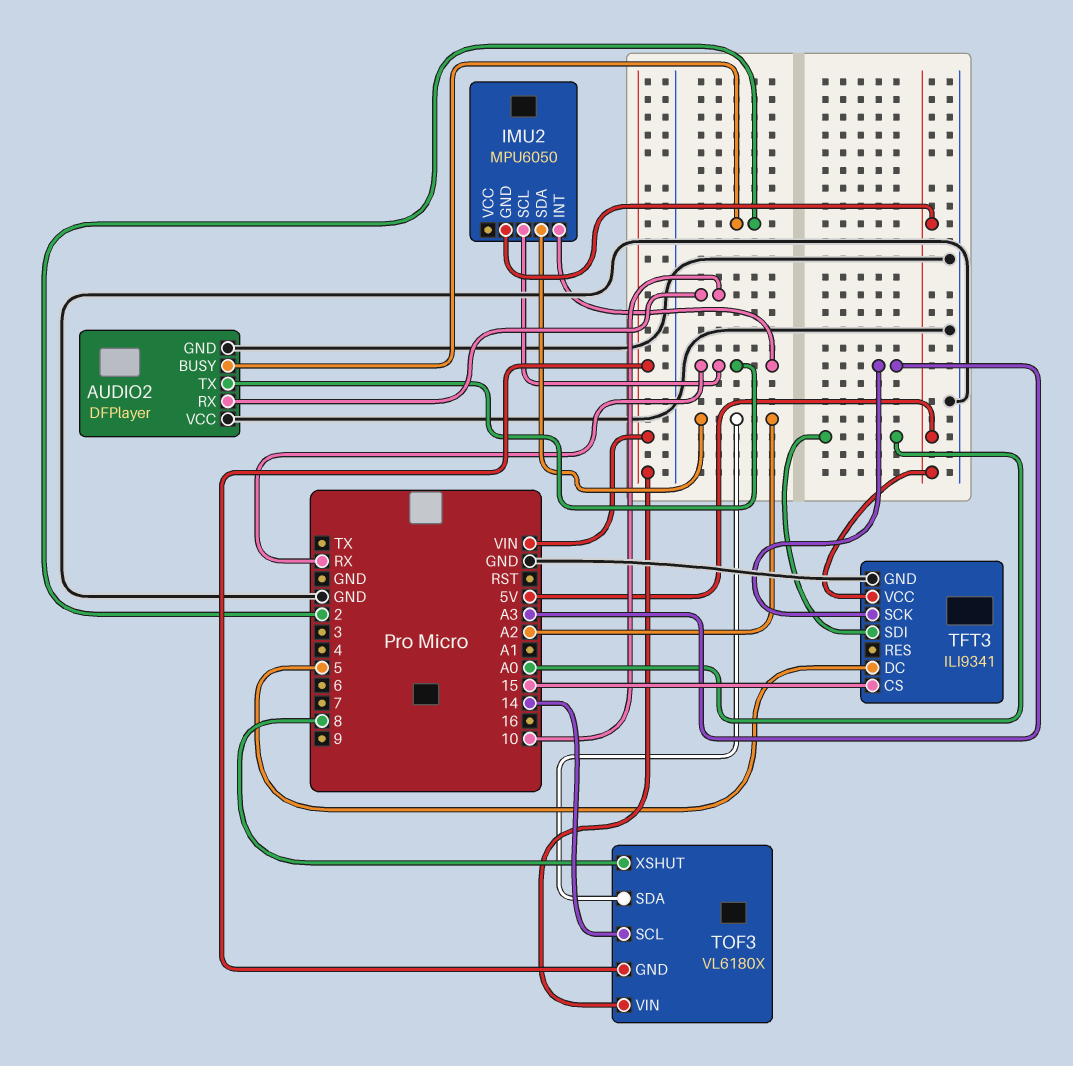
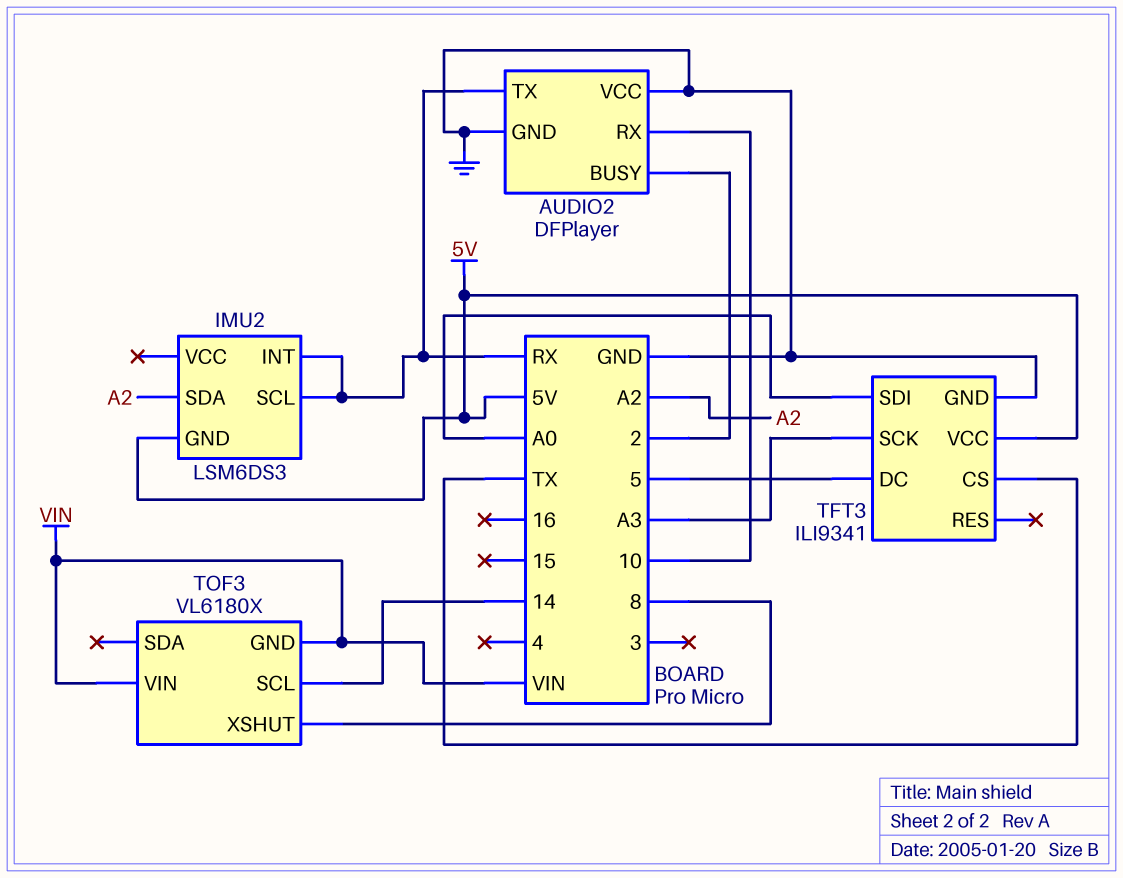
IMU2: MPU6050 -> LSM6DS3
TFT3 pin CS: 15 -> TX
TOF3 pin SDA: A2 -> none

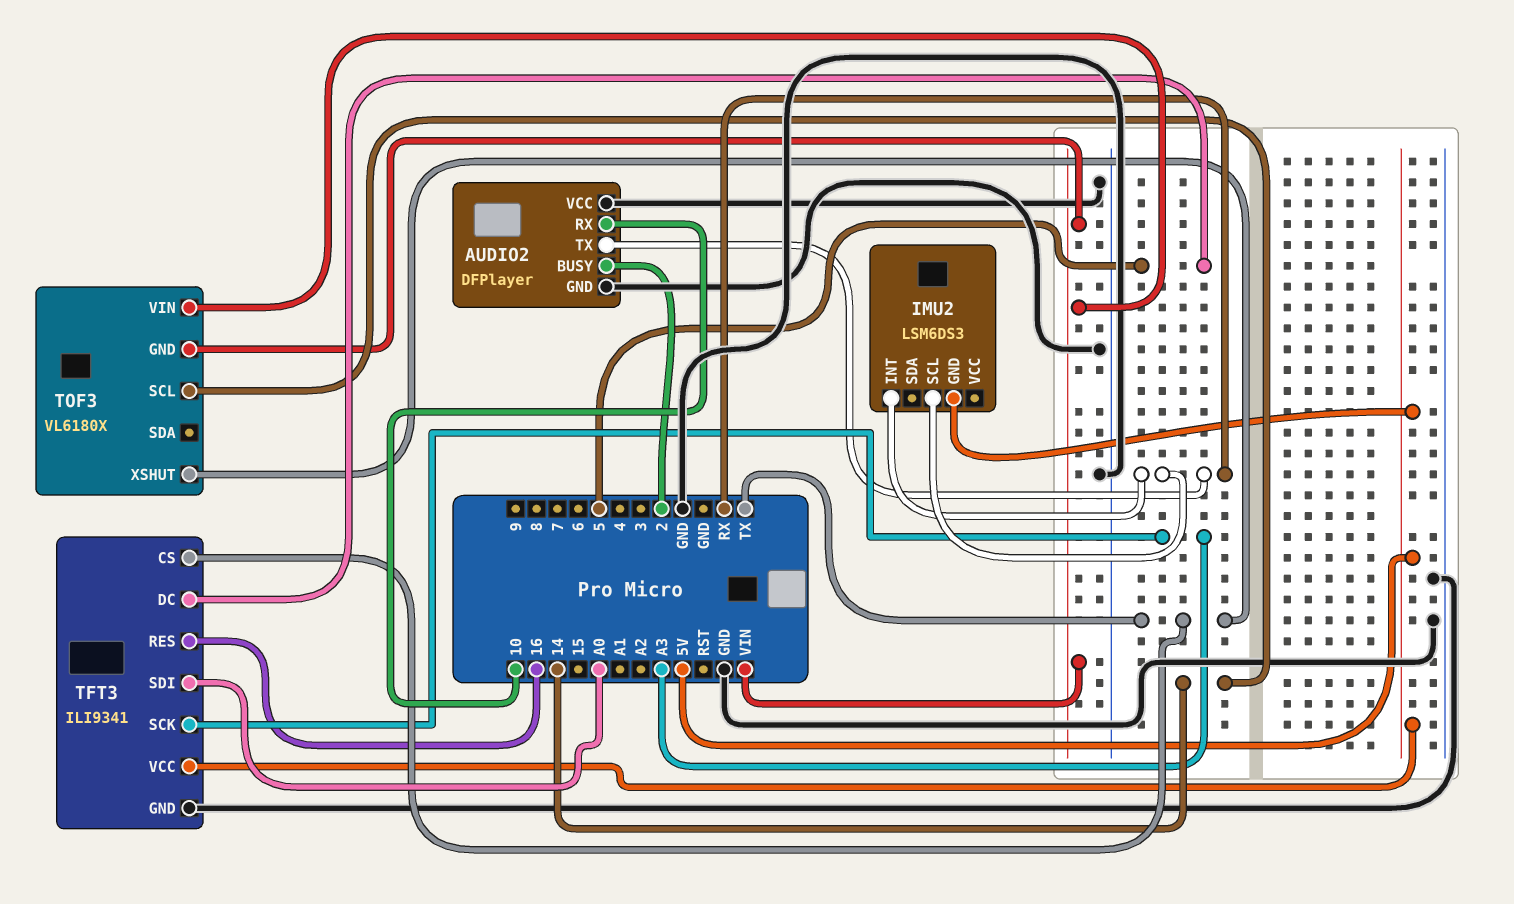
IMU2 pin SDA: A2 -> none
TFT3 pin RES: none -> 16
TOF3 pin XSHUT: 8 -> TX

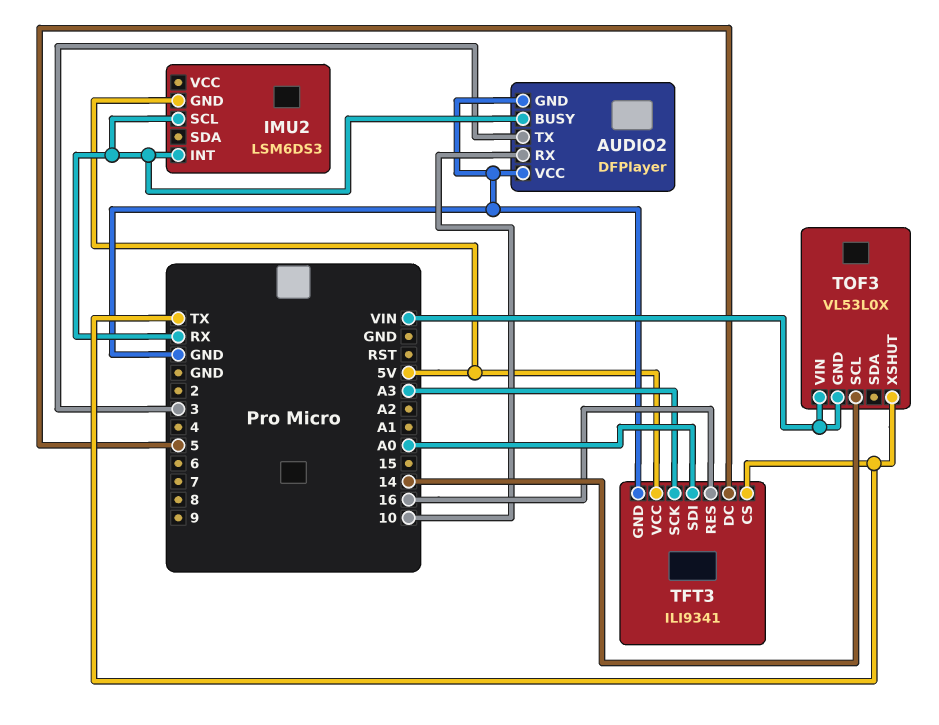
AUDIO2 pin BUSY: 2 -> RX
AUDIO2 pin TX: RX -> 3
TOF3: VL6180X -> VL53L0X

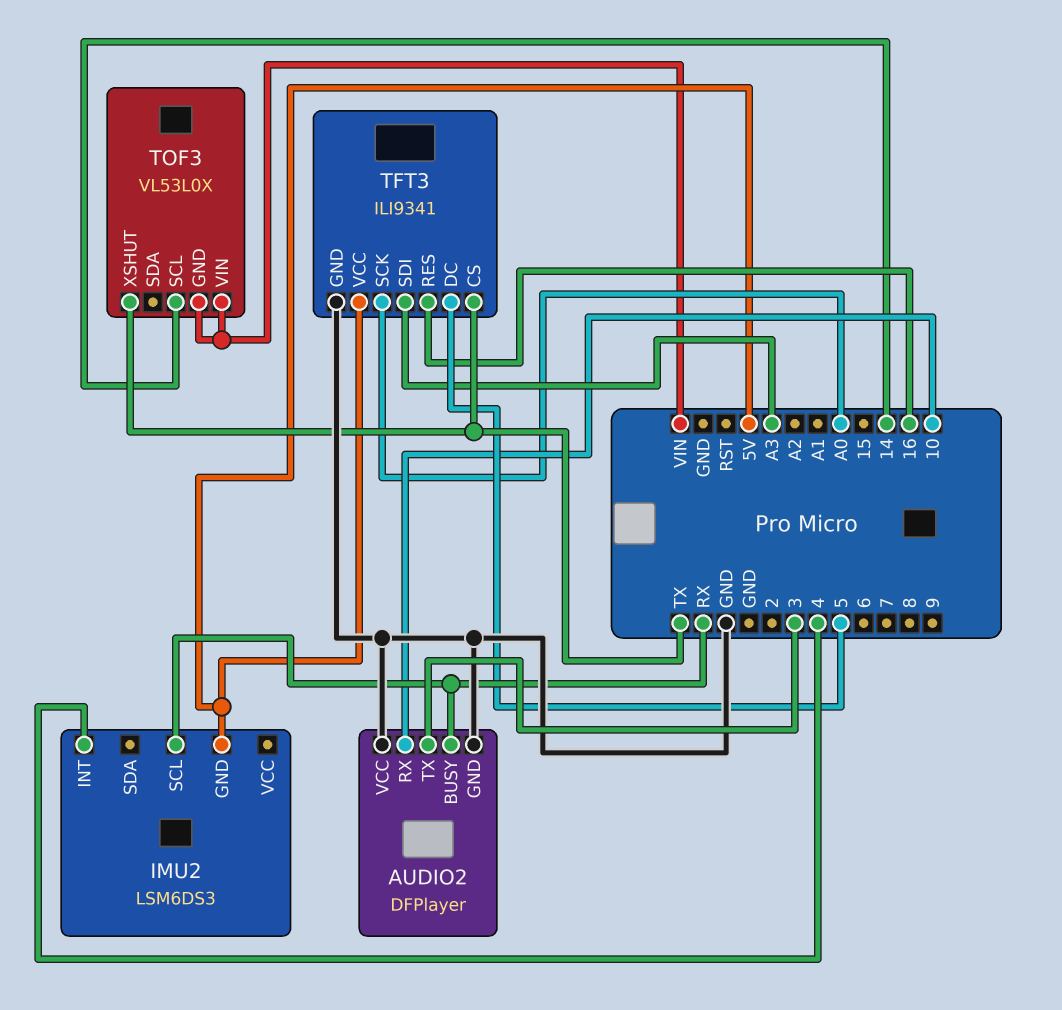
IMU2 pin INT: RX -> 4
TFT3 pin SCK: A3 -> A0
TFT3 pin SDI: A0 -> A3

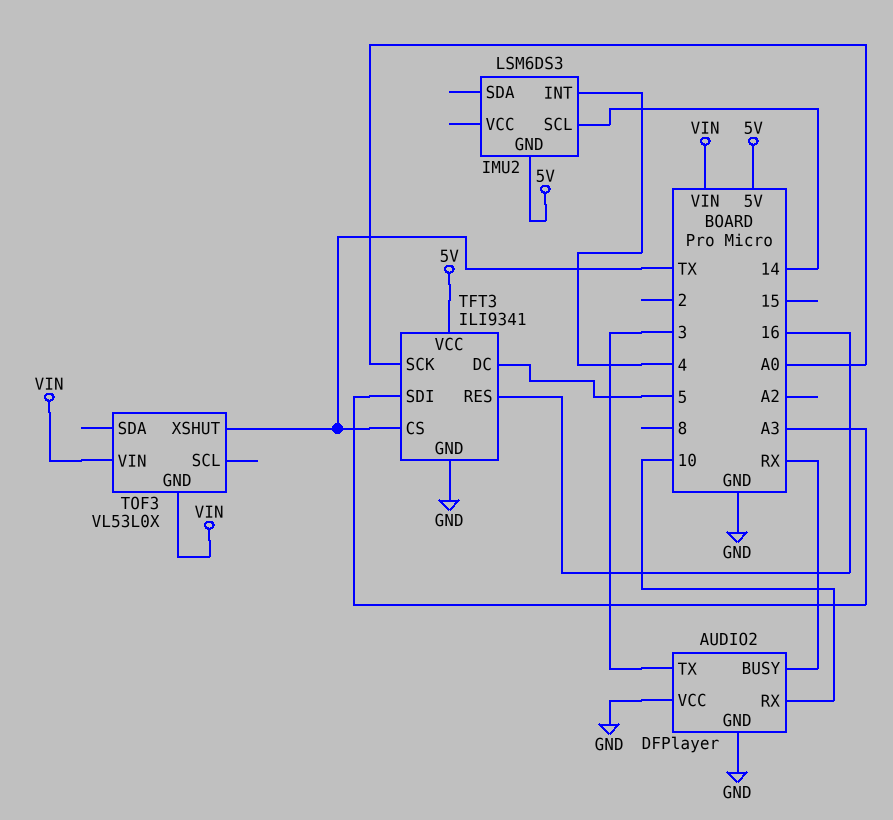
IMU2 pin SCL: RX -> 14
TOF3 pin SCL: 14 -> none

